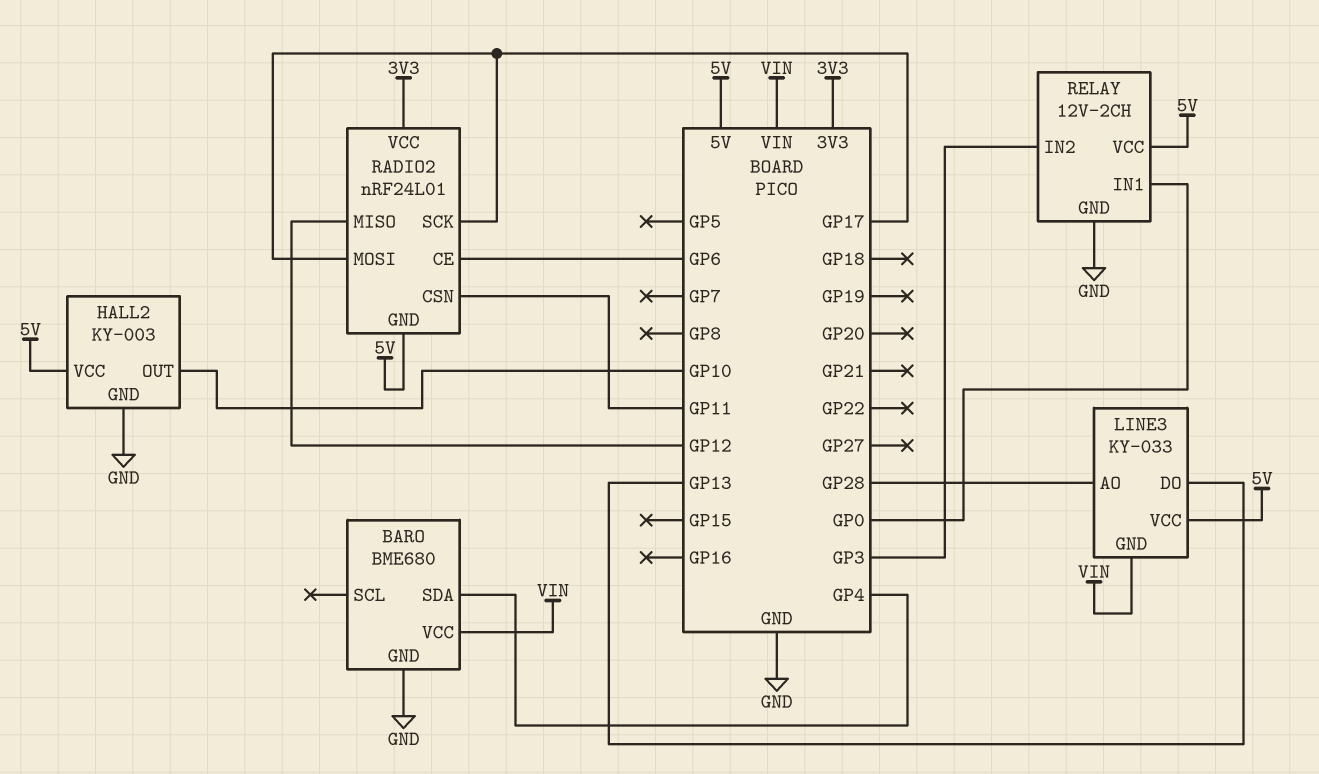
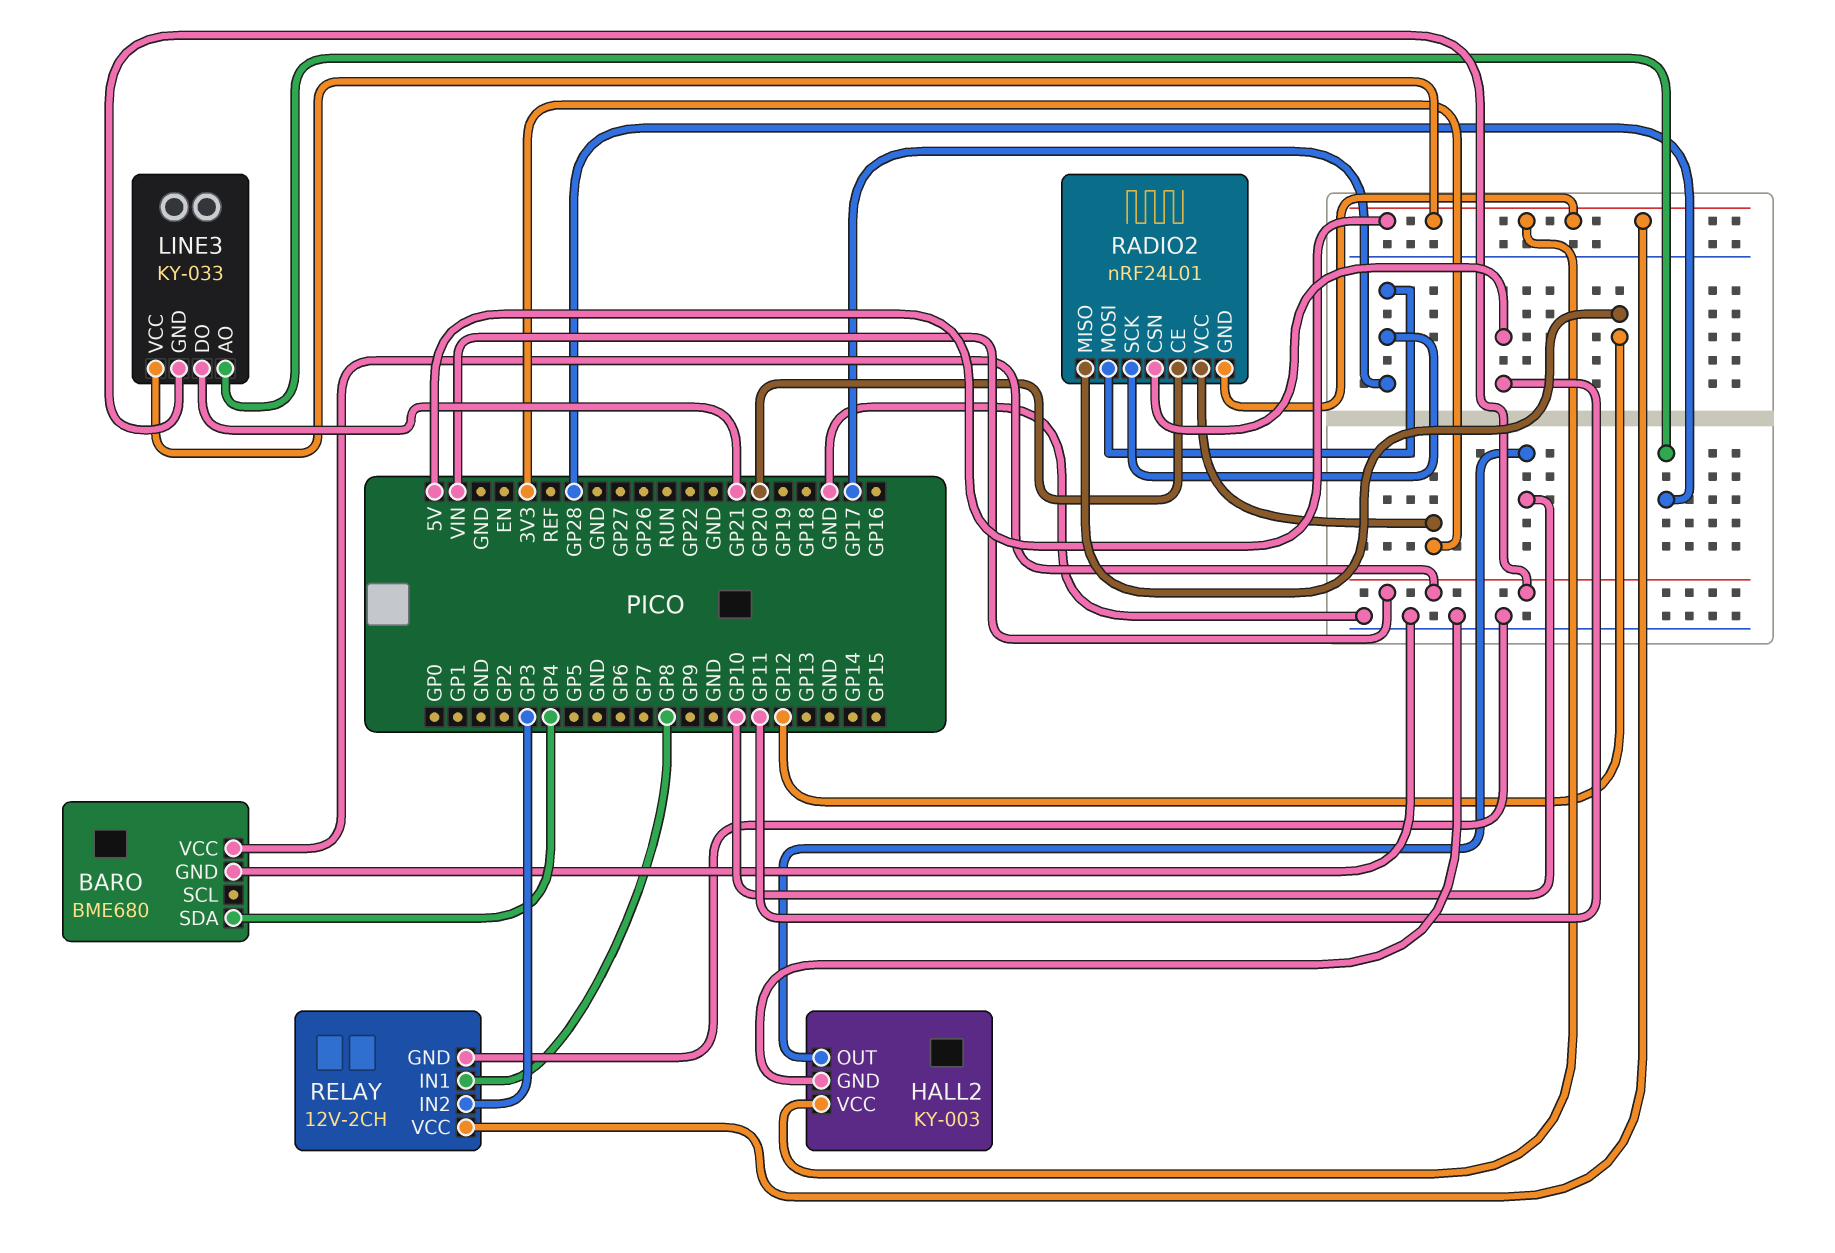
LINE3 pin DO: GP13 -> GP21
RADIO2 pin CE: GP6 -> GP20
RELAY pin IN1: GP0 -> GP8

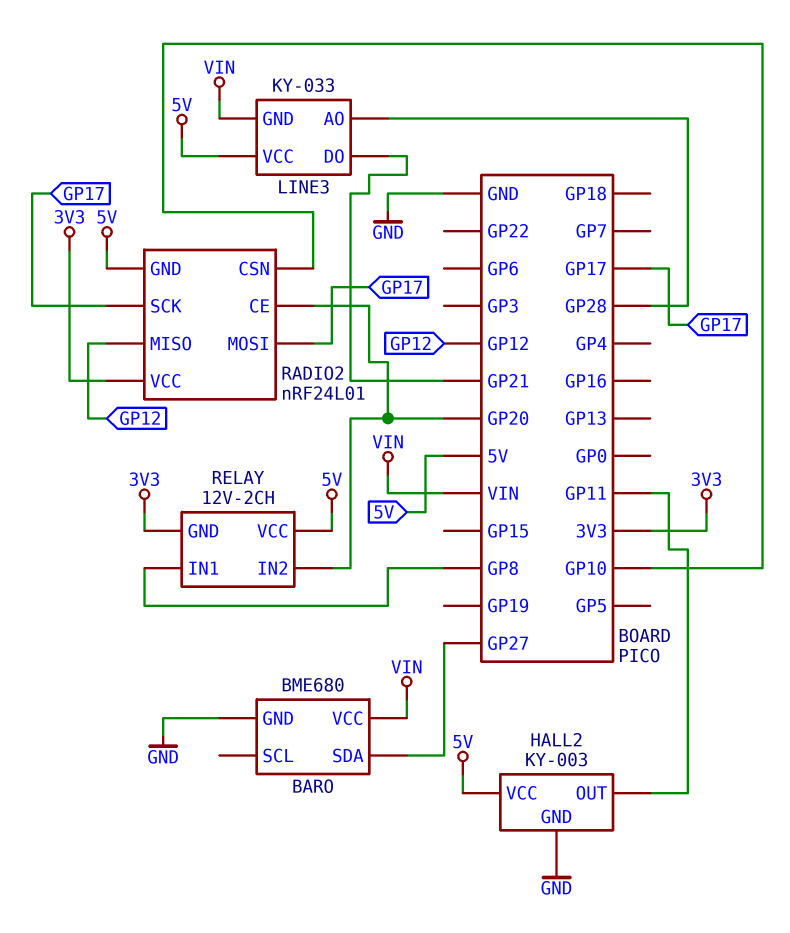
BARO pin SDA: GP4 -> GP27
HALL2 pin OUT: GP10 -> GP11
RADIO2 pin CSN: GP11 -> GP10
RELAY pin GND: GND -> 3V3
RELAY pin IN2: GP3 -> GP20

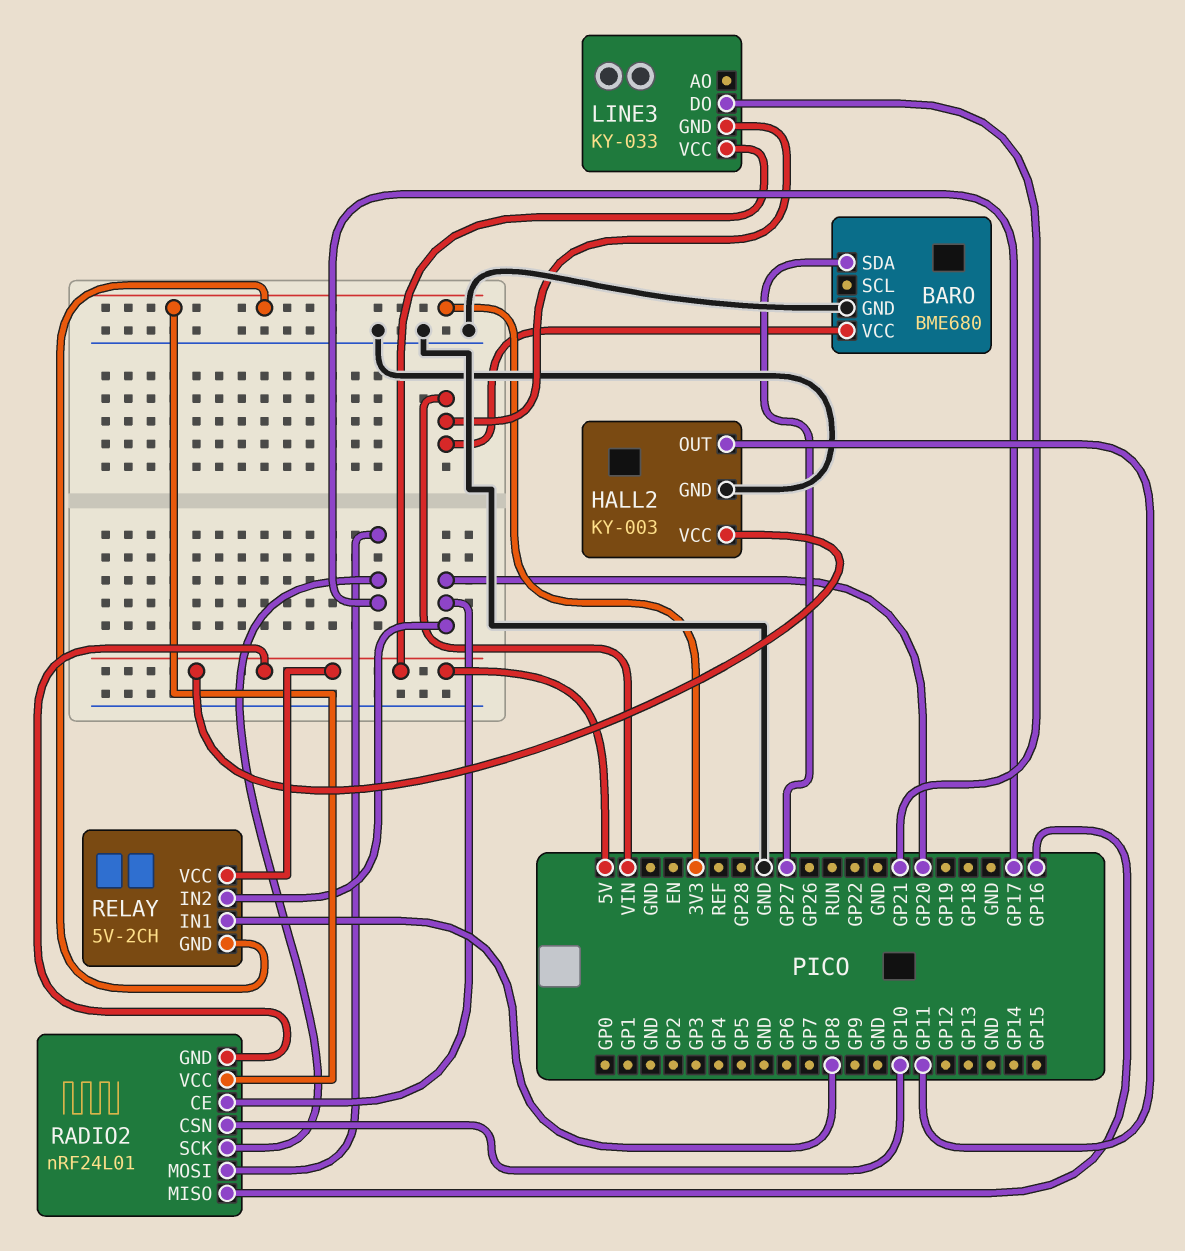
LINE3 pin AO: GP28 -> none
RADIO2 pin MISO: GP12 -> GP16
RELAY: 12V-2CH -> 5V-2CH

